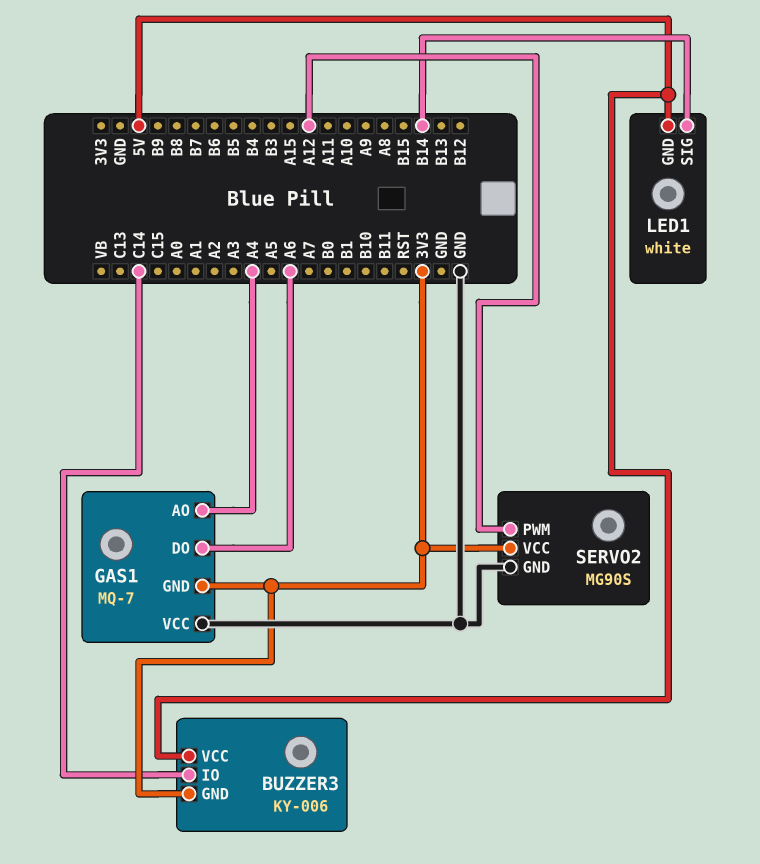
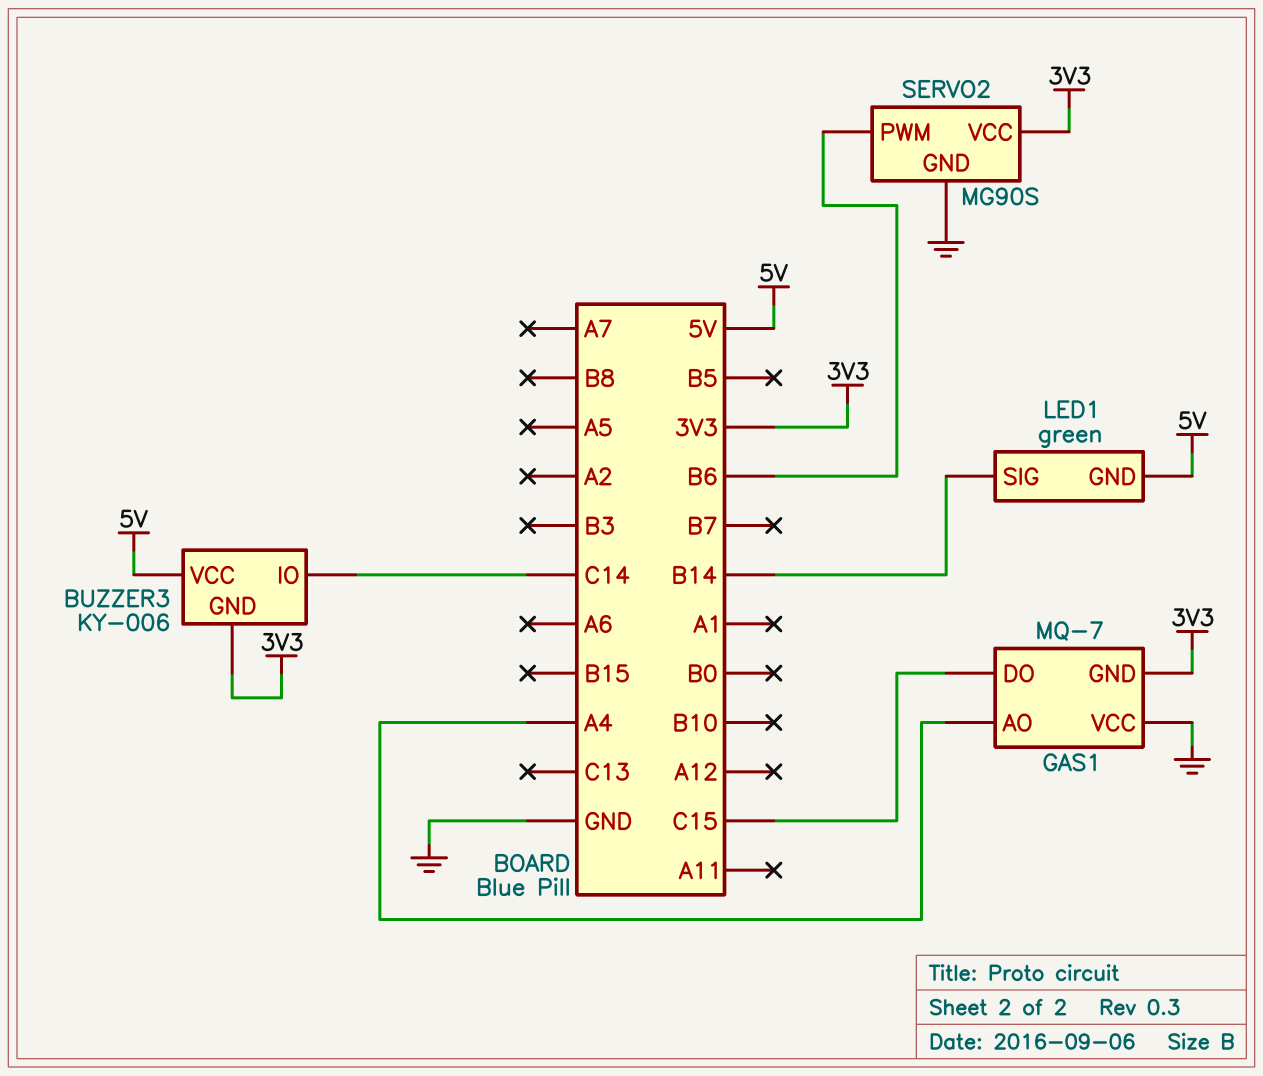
GAS1 pin DO: A6 -> C15
LED1: white -> green
SERVO2 pin PWM: A12 -> B6

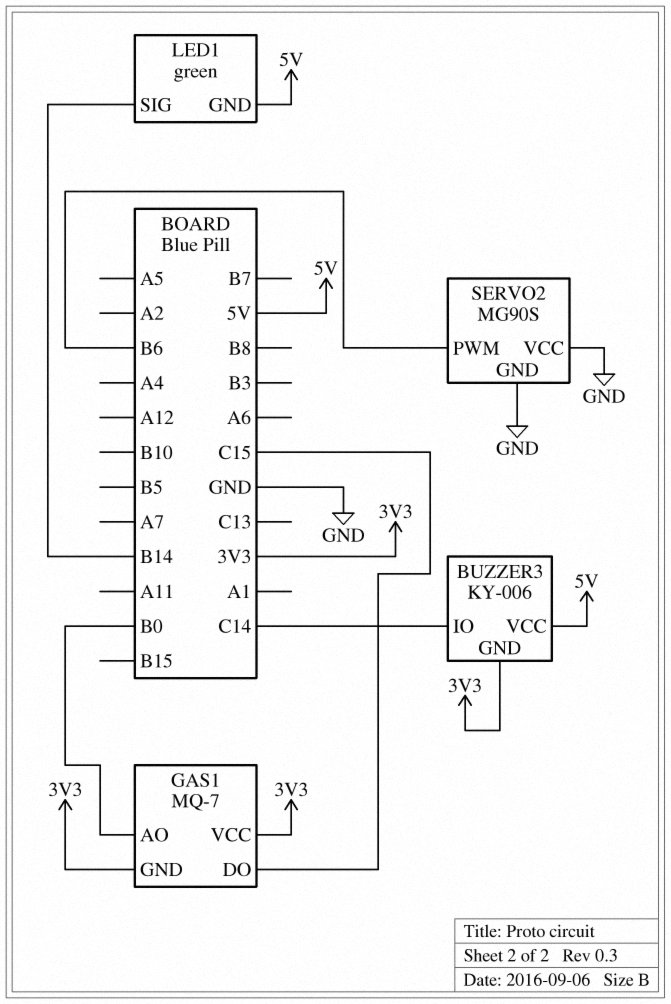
GAS1 pin AO: A4 -> B0
GAS1 pin VCC: GND -> 3V3
SERVO2 pin VCC: 3V3 -> GND

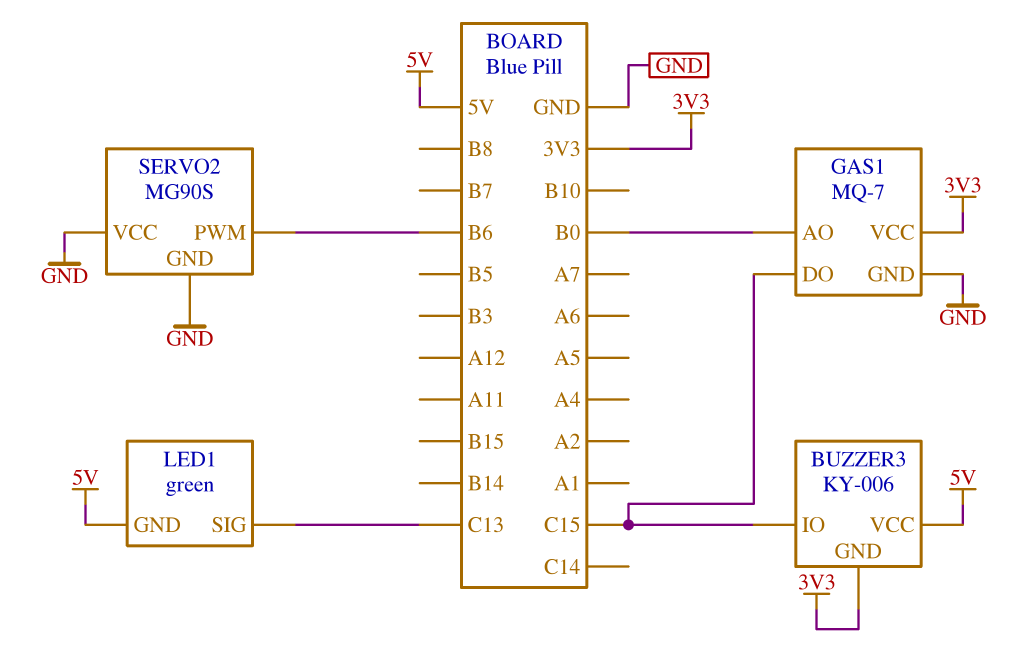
BUZZER3 pin IO: C14 -> C15
GAS1 pin GND: 3V3 -> GND
LED1 pin SIG: B14 -> C13

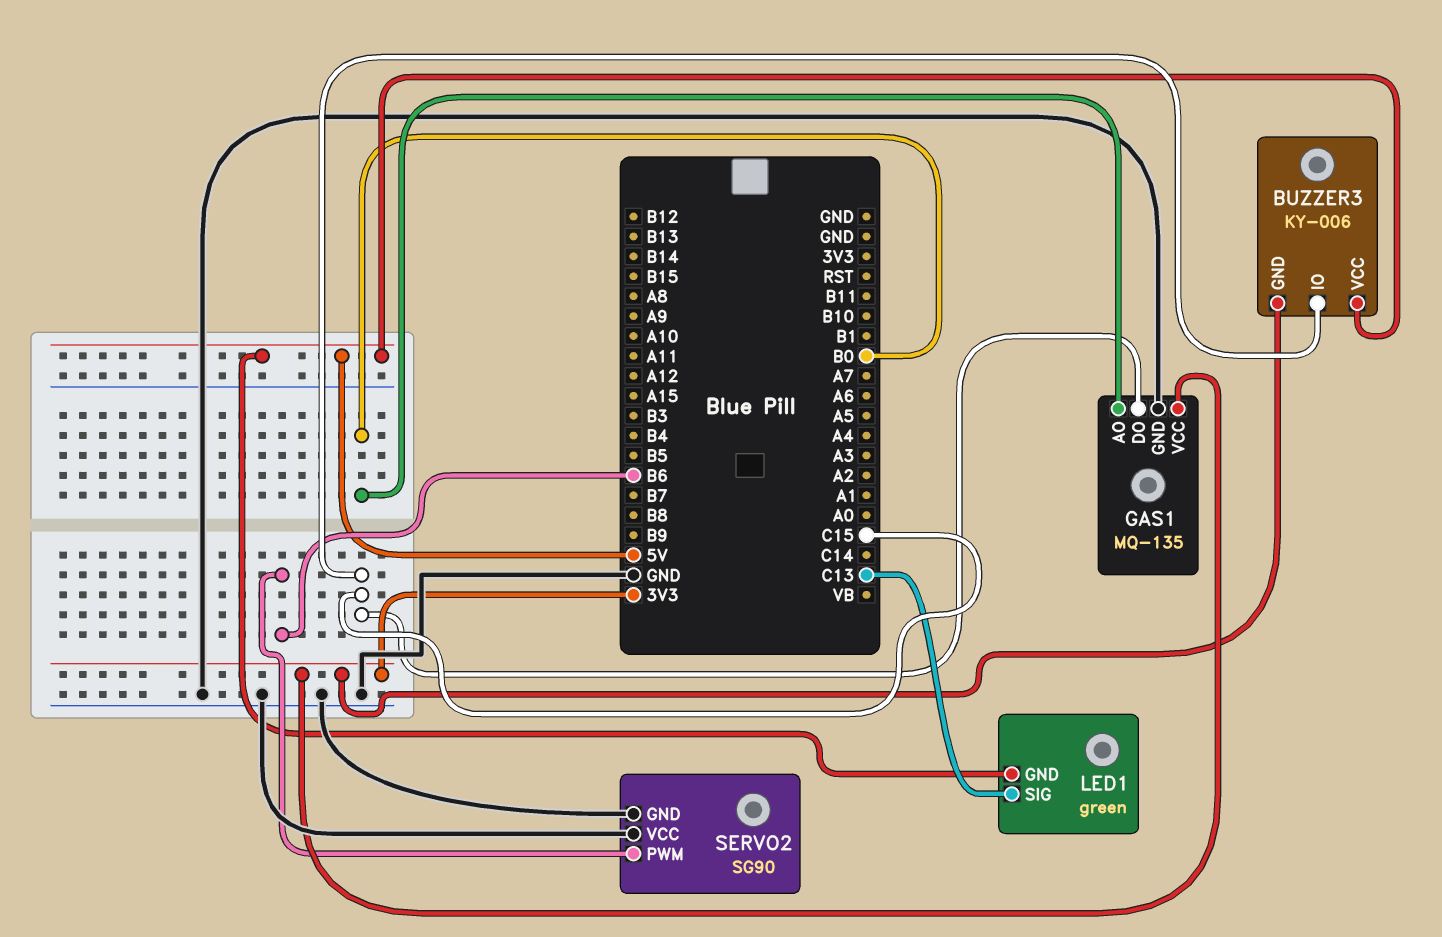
GAS1: MQ-7 -> MQ-135
SERVO2: MG90S -> SG90

